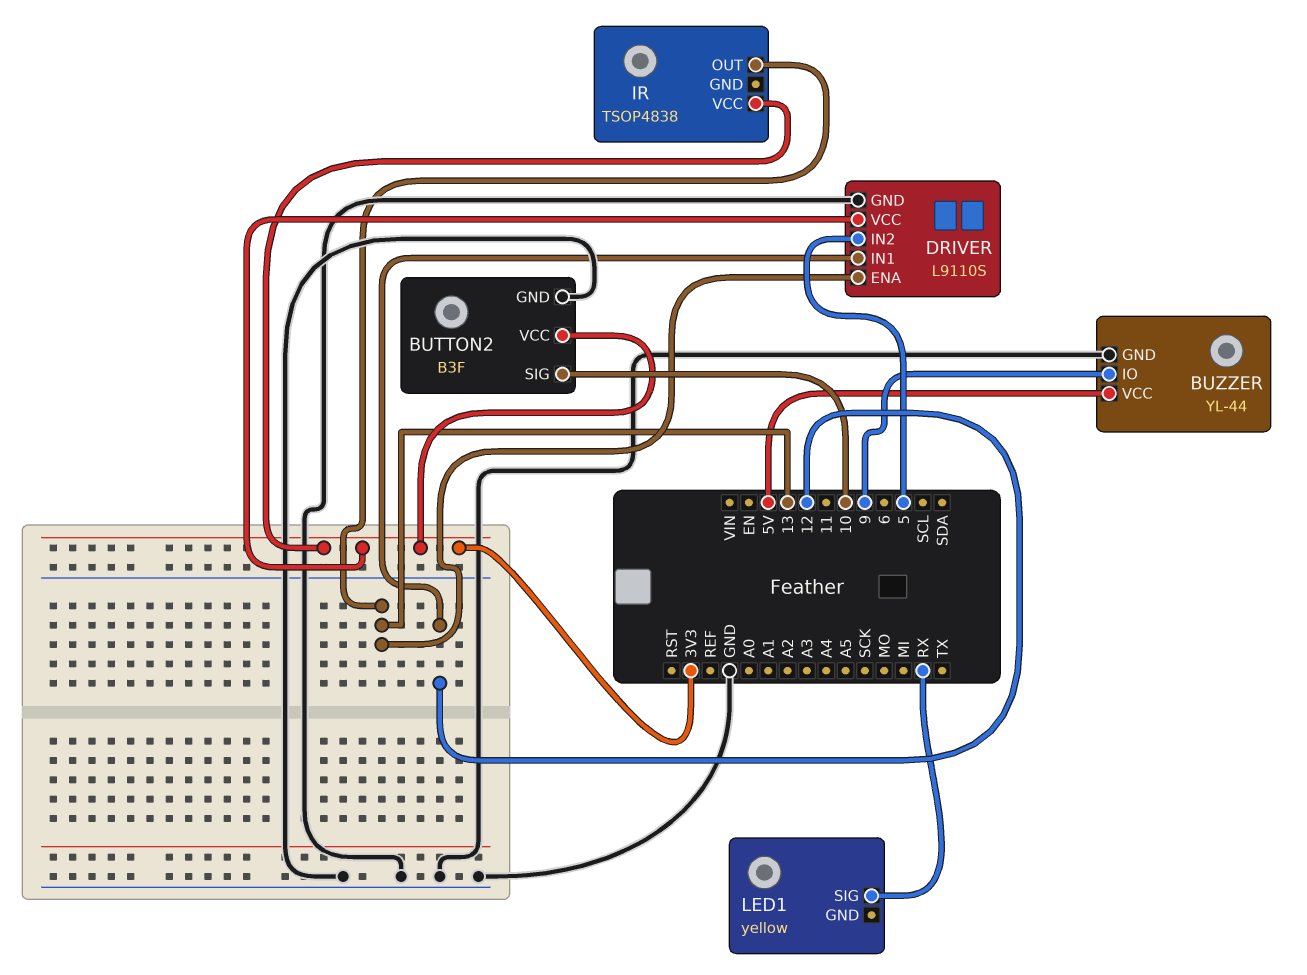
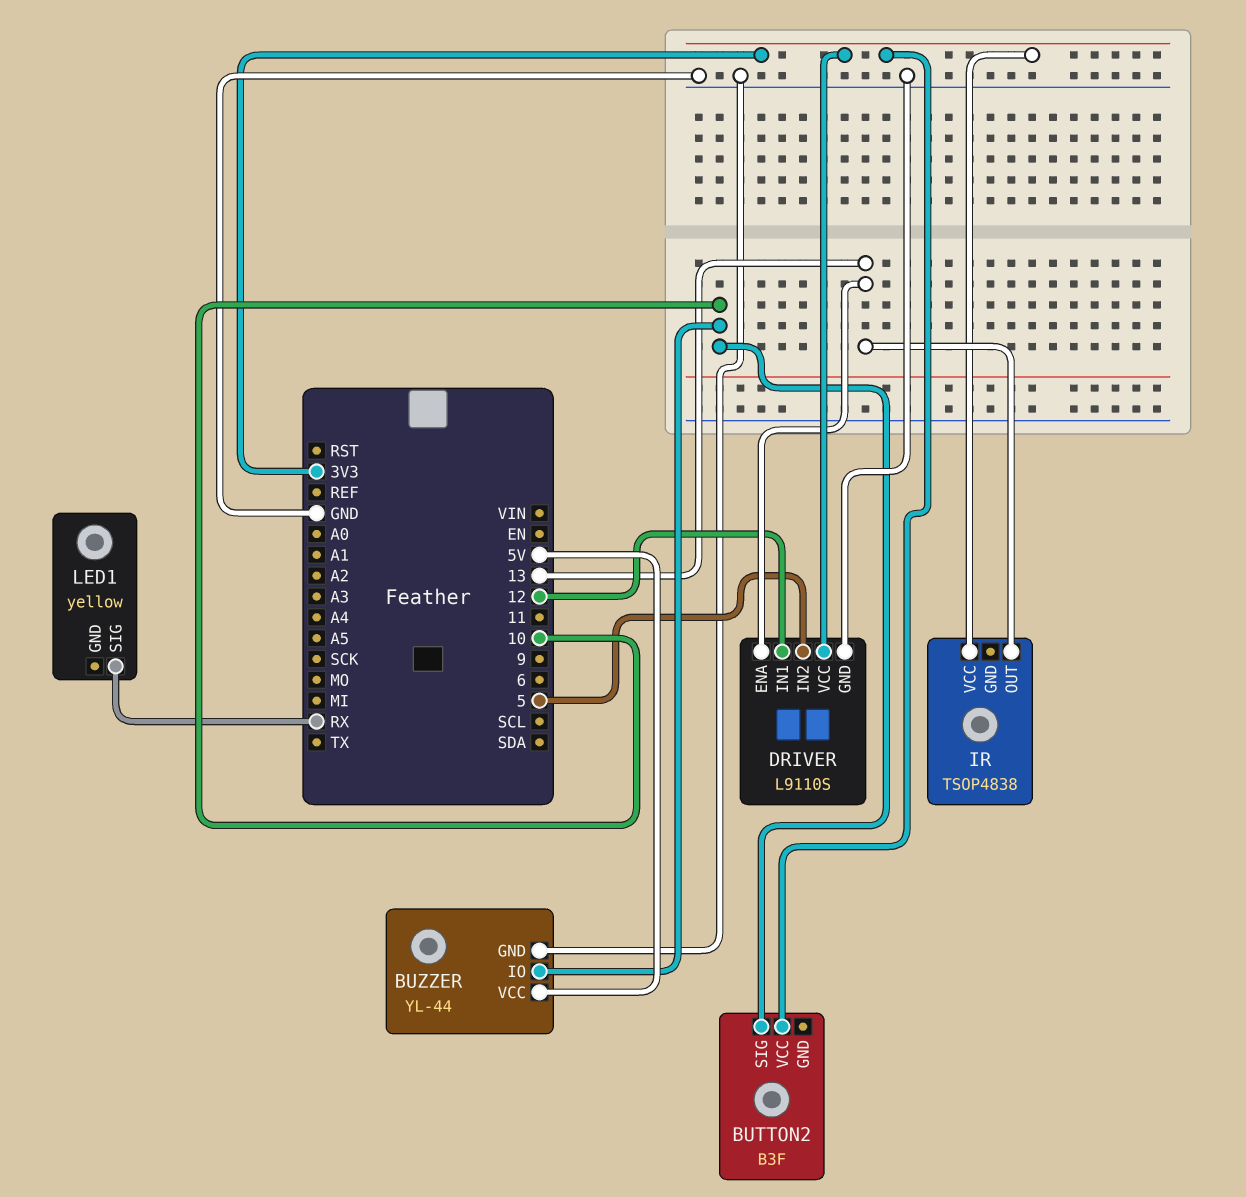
BUTTON2 pin GND: GND -> none
BUZZER pin IO: 9 -> 10

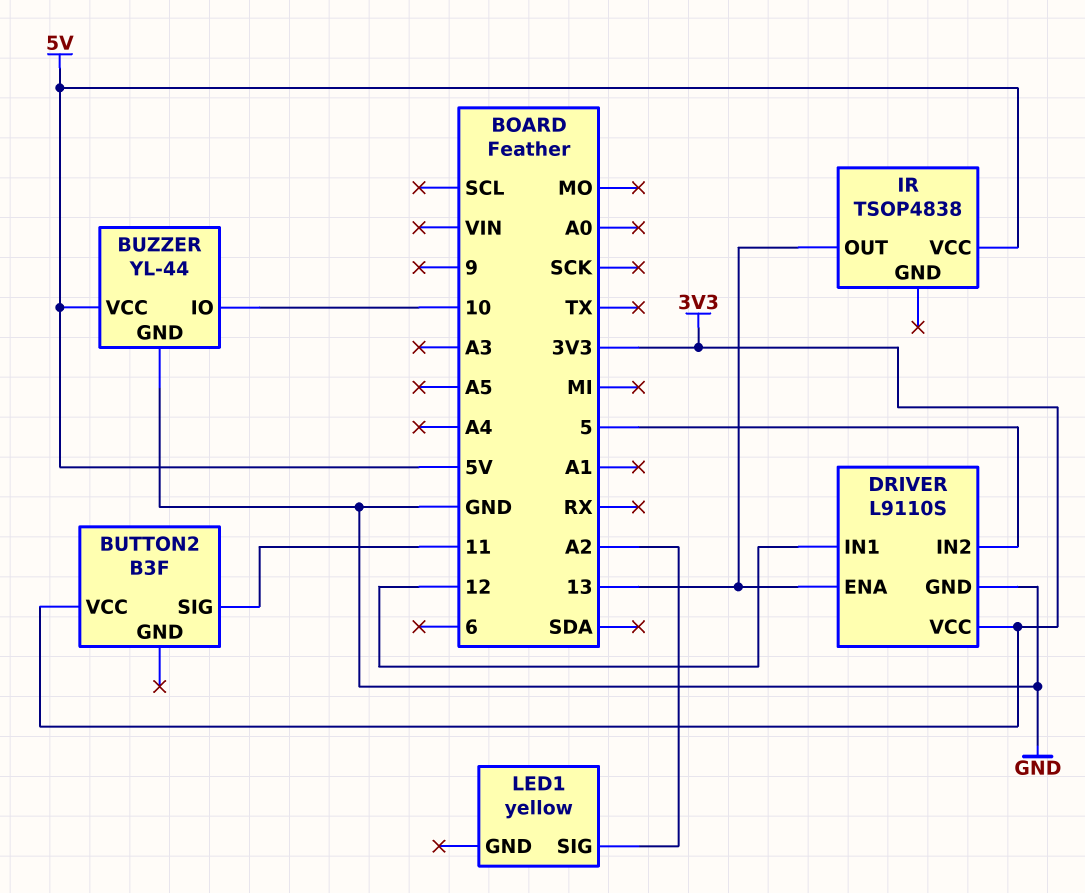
BUTTON2 pin SIG: 10 -> 11
IR pin VCC: 3V3 -> 5V
LED1 pin SIG: RX -> A2

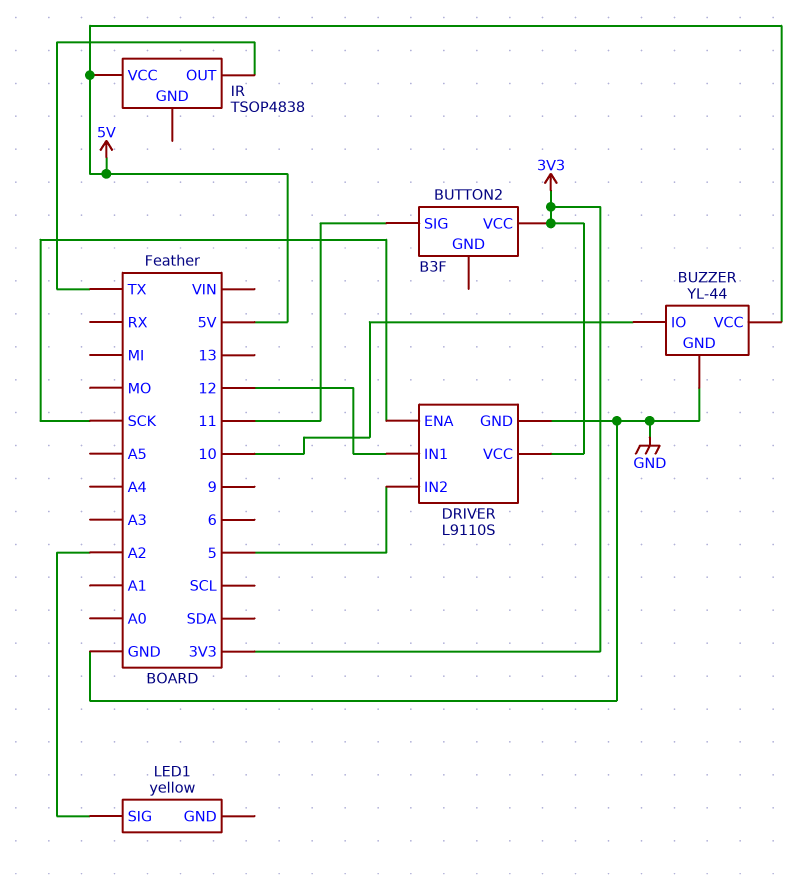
DRIVER pin ENA: 13 -> SCK
IR pin OUT: 13 -> TX

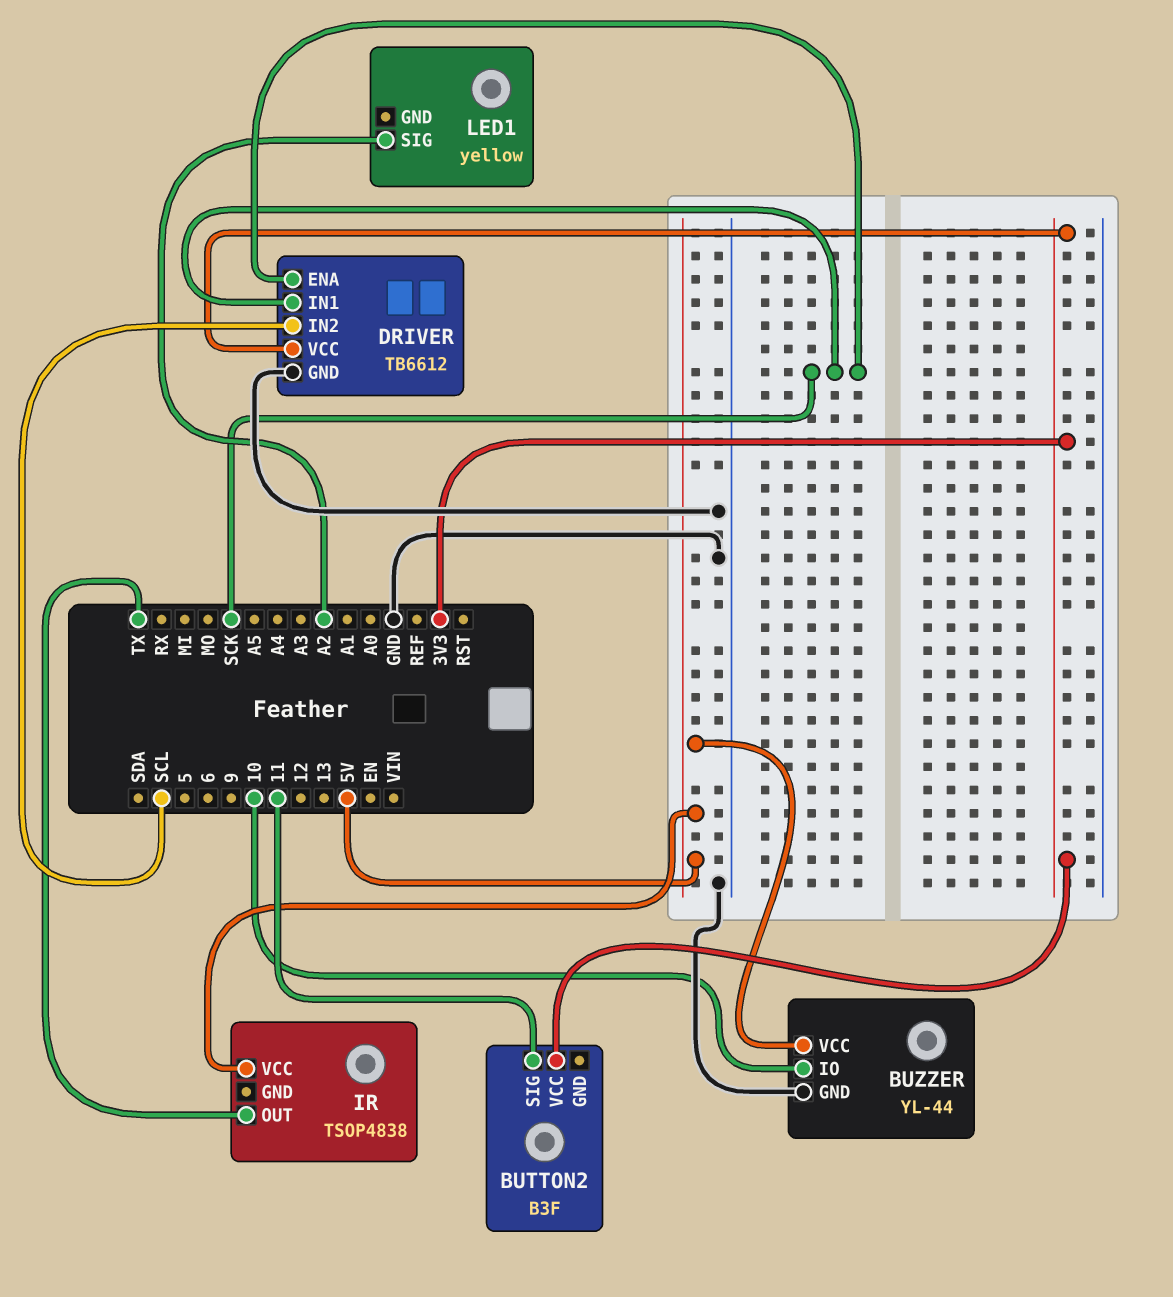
DRIVER: L9110S -> TB6612
DRIVER pin IN1: 12 -> SCK
DRIVER pin IN2: 5 -> SCL

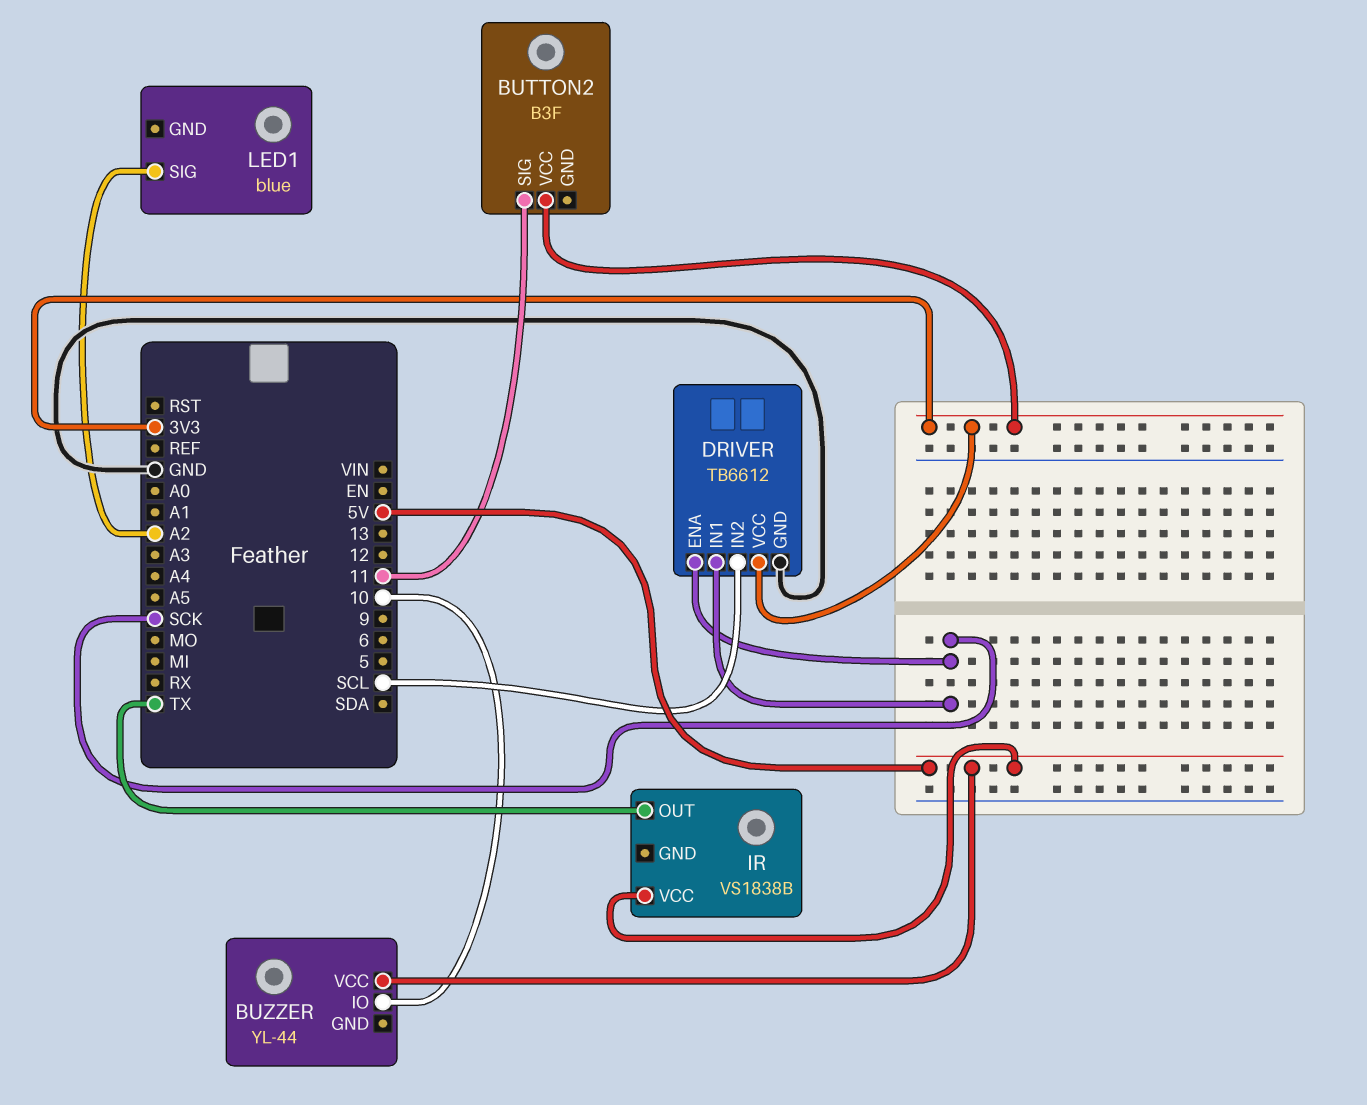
BUZZER pin GND: GND -> none
IR: TSOP4838 -> VS1838B
LED1: yellow -> blue

